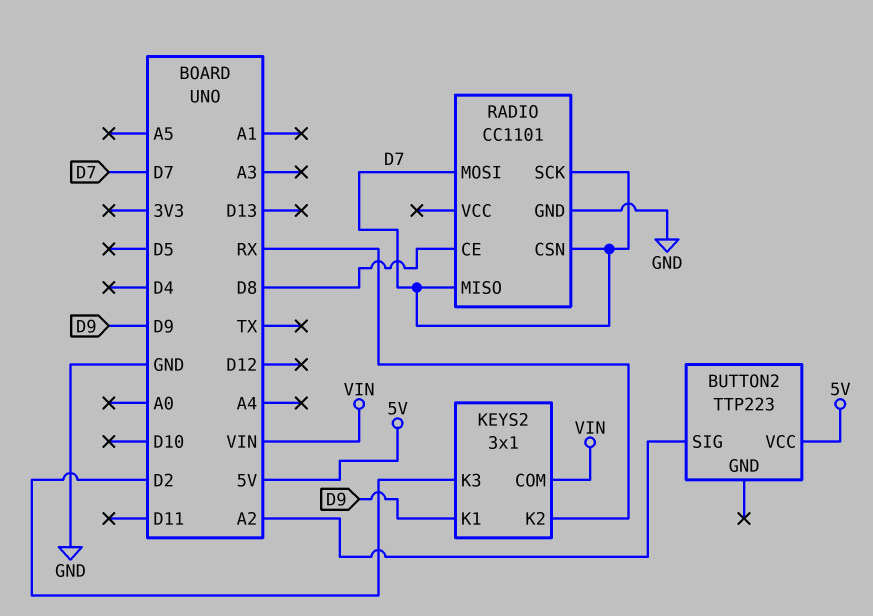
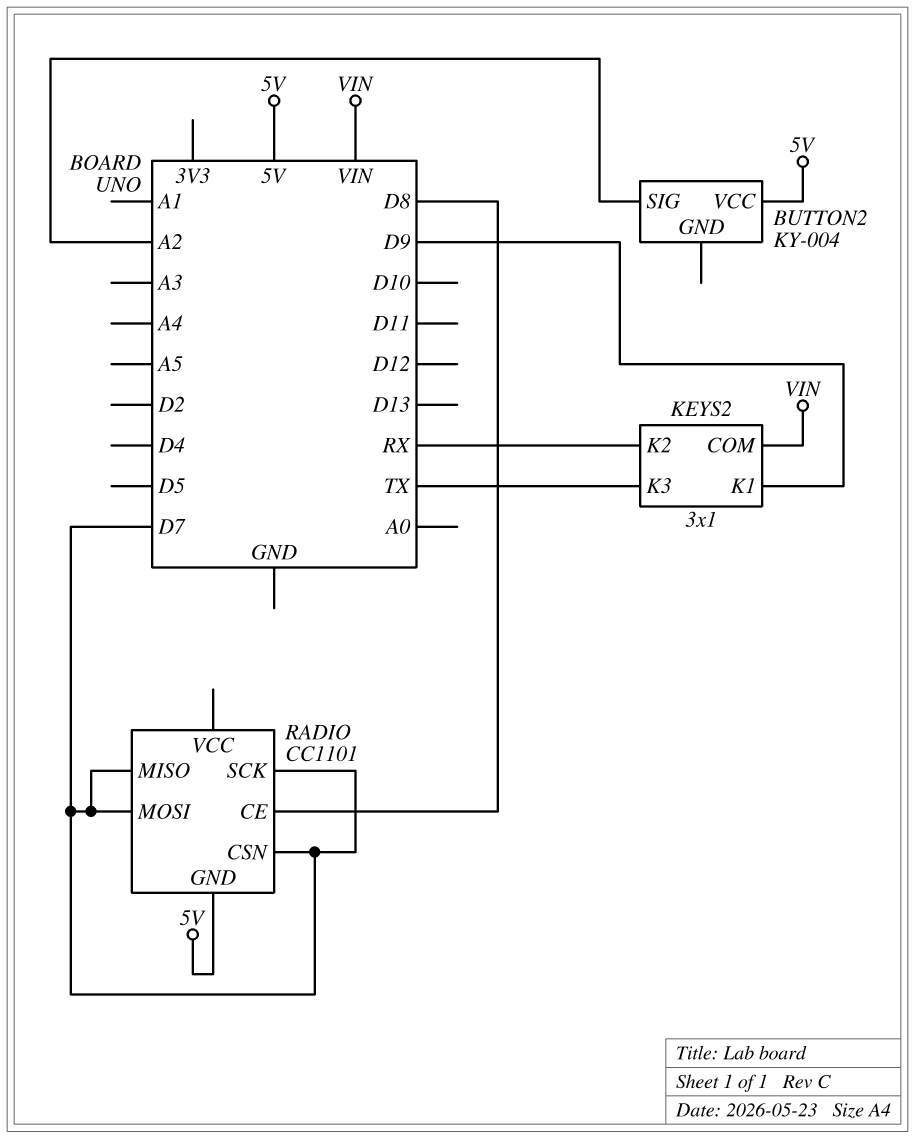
BUTTON2: TTP223 -> KY-004
KEYS2 pin K3: D2 -> TX
RADIO pin GND: GND -> 5V

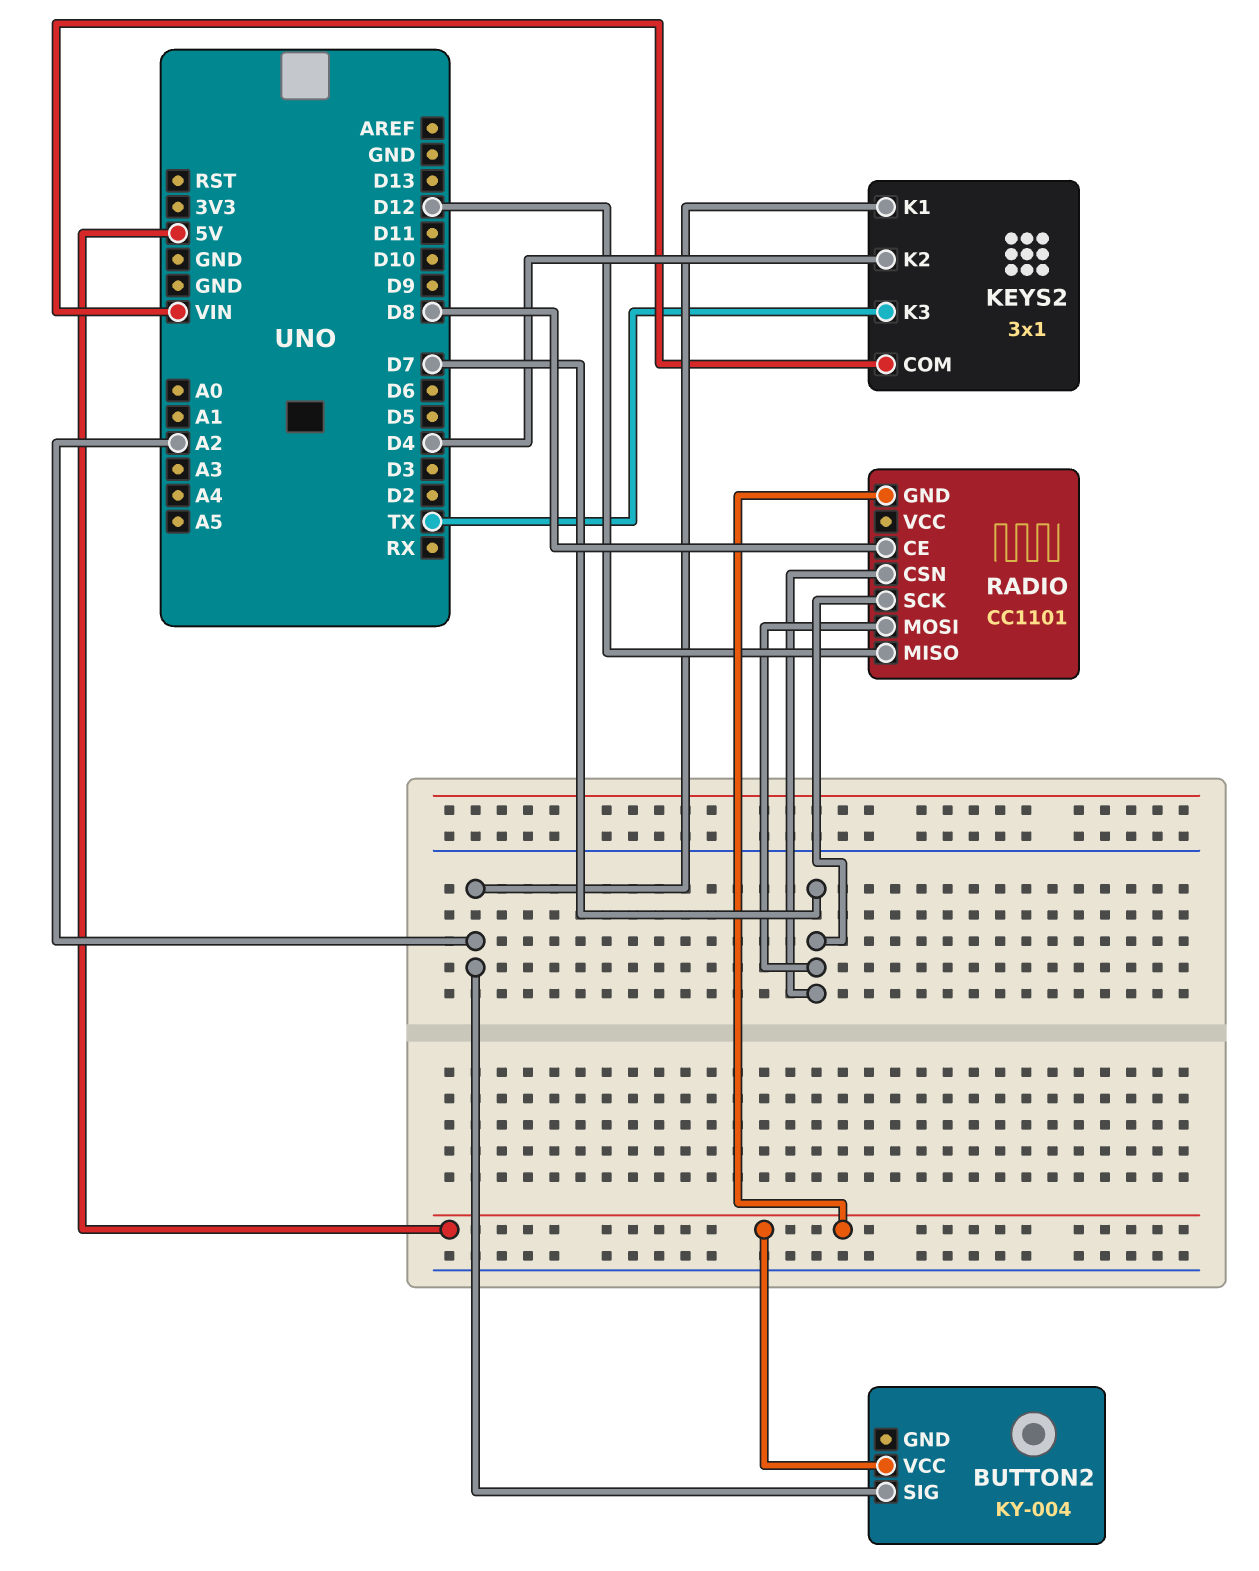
KEYS2 pin K1: D9 -> A2
KEYS2 pin K2: RX -> D4
RADIO pin MISO: D7 -> D12

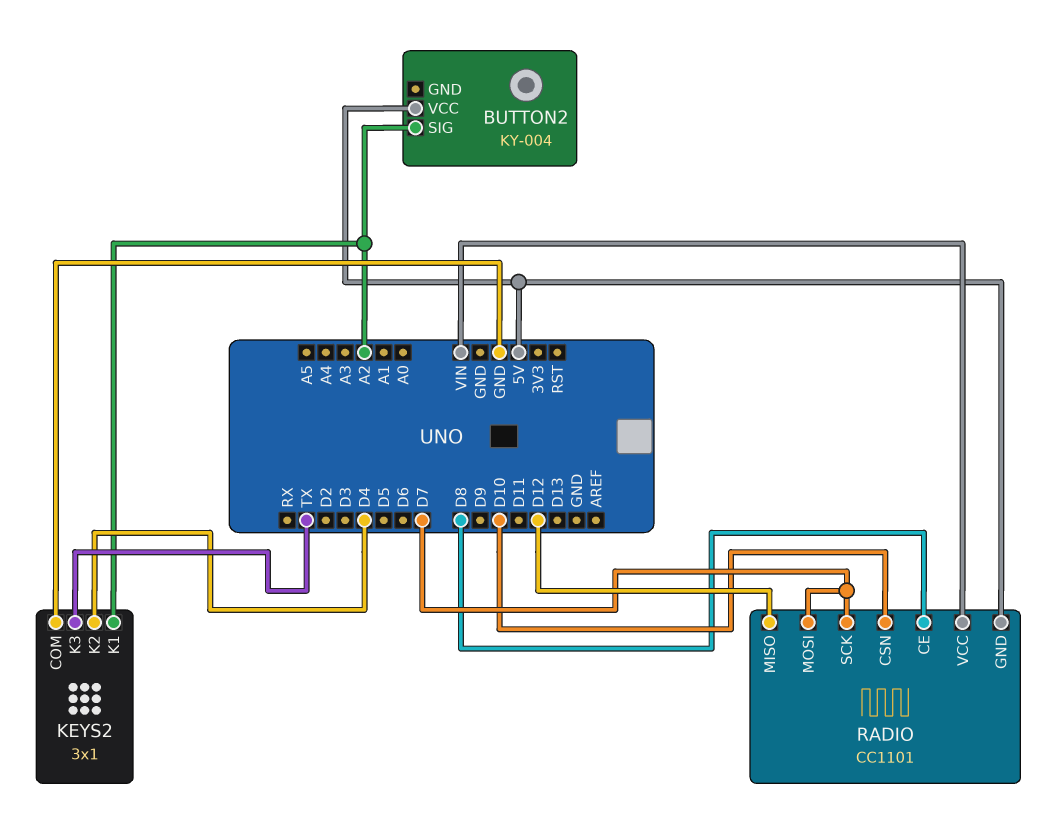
KEYS2 pin COM: VIN -> GND
RADIO pin CSN: D7 -> D10
RADIO pin VCC: none -> VIN

